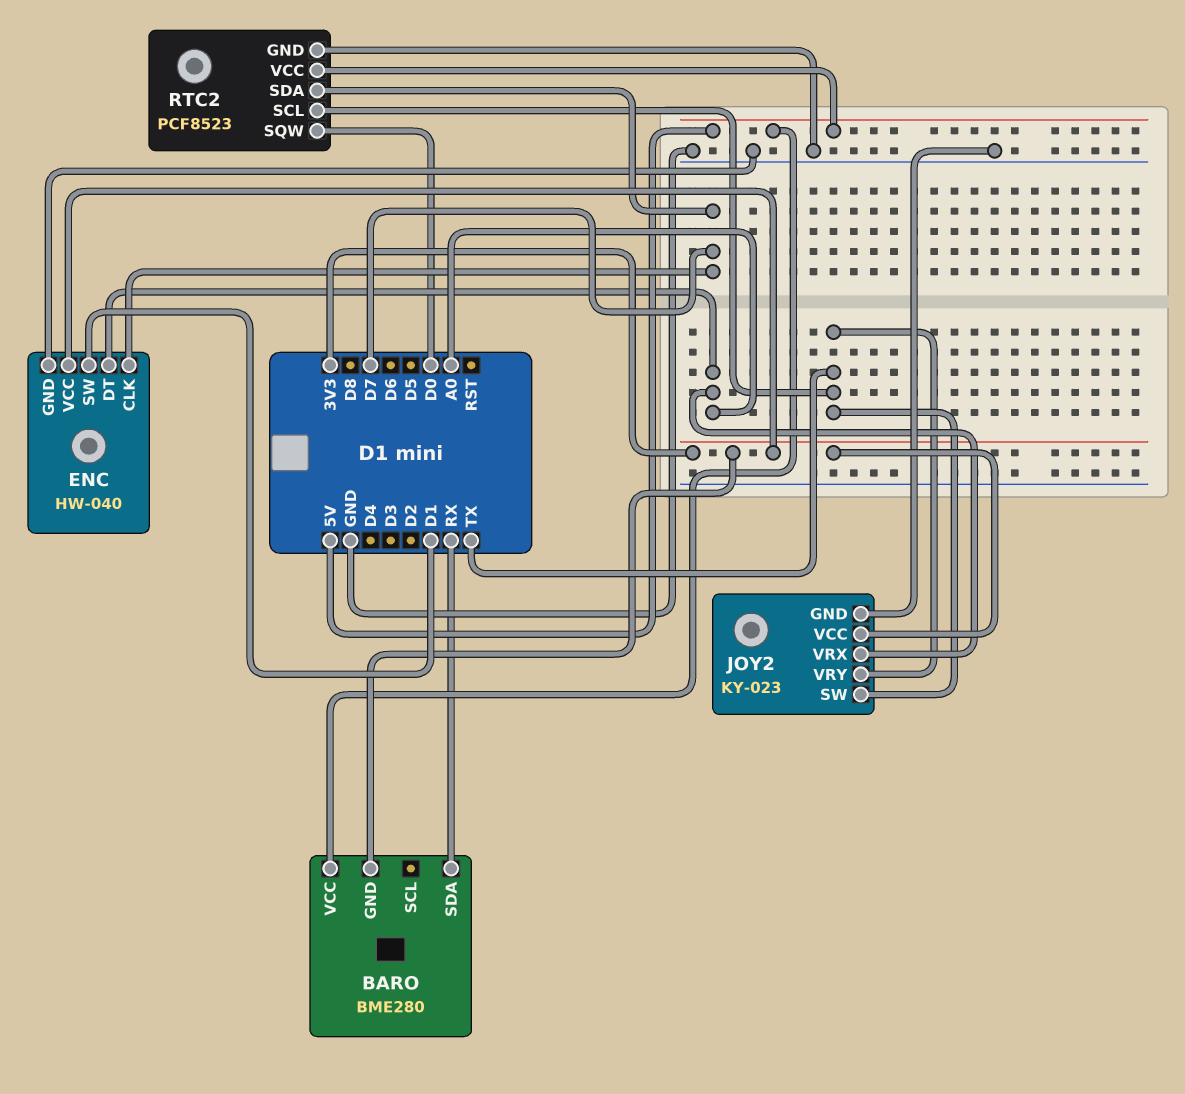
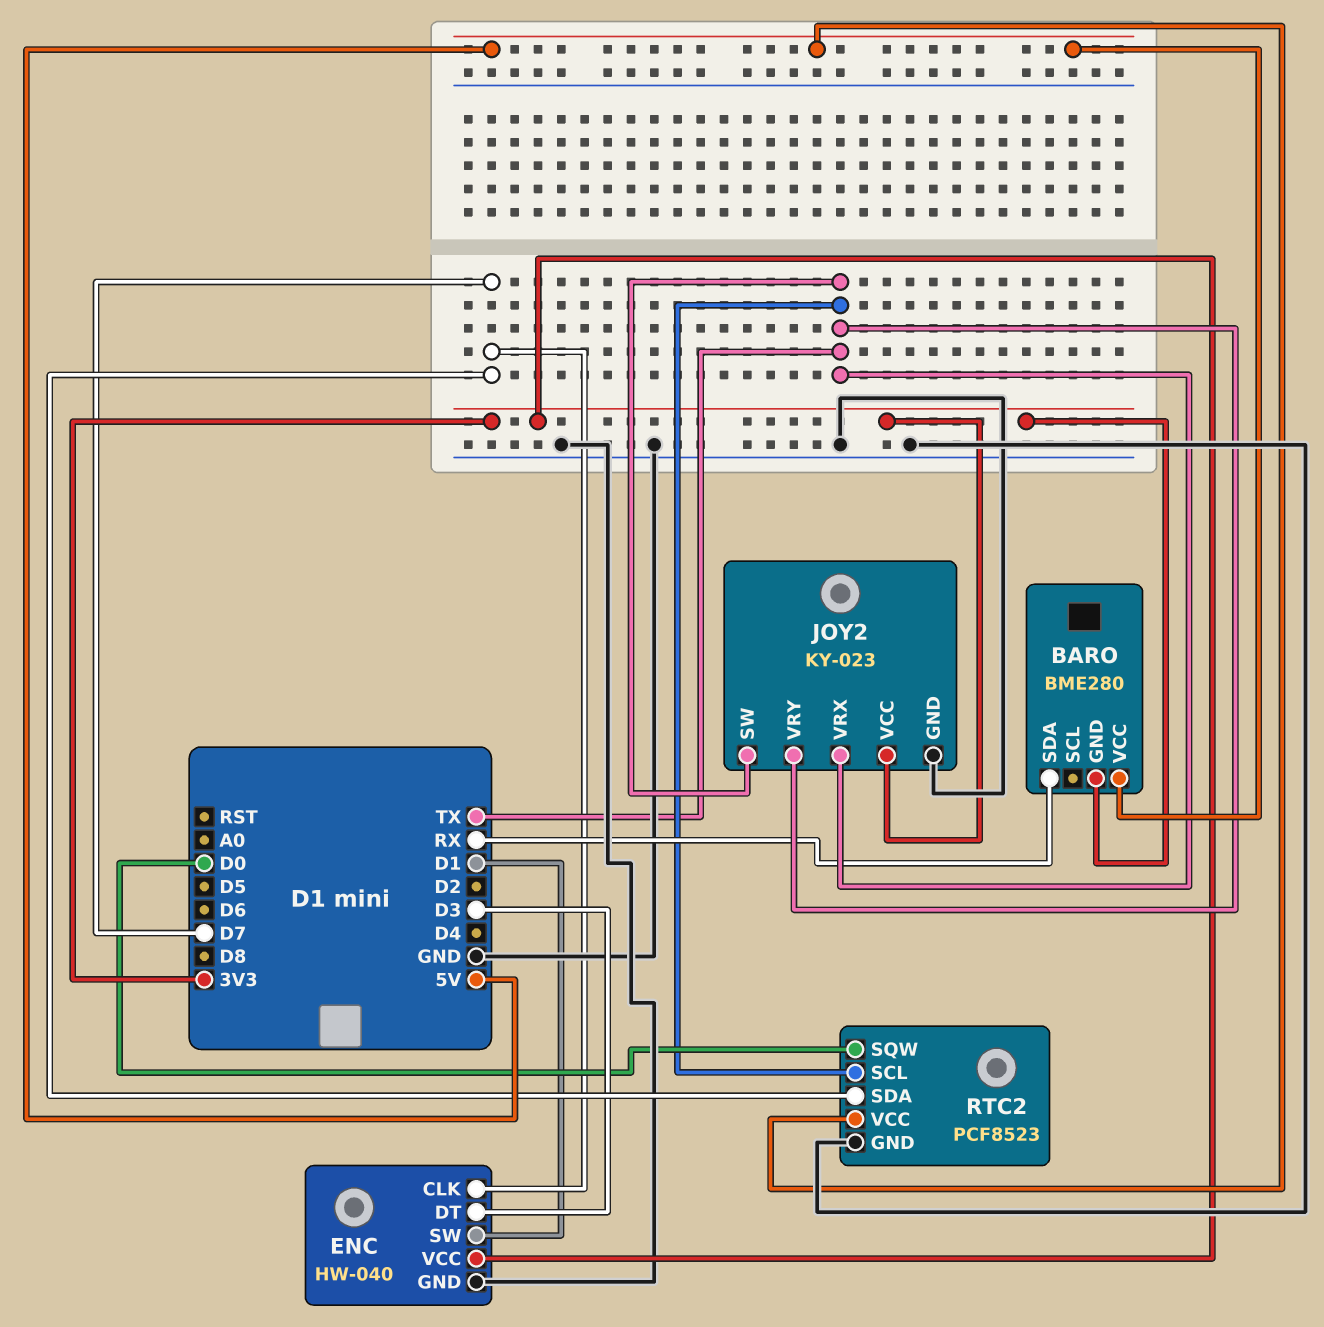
ENC pin DT: A0 -> D3
JOY2 pin VRX: A0 -> TX

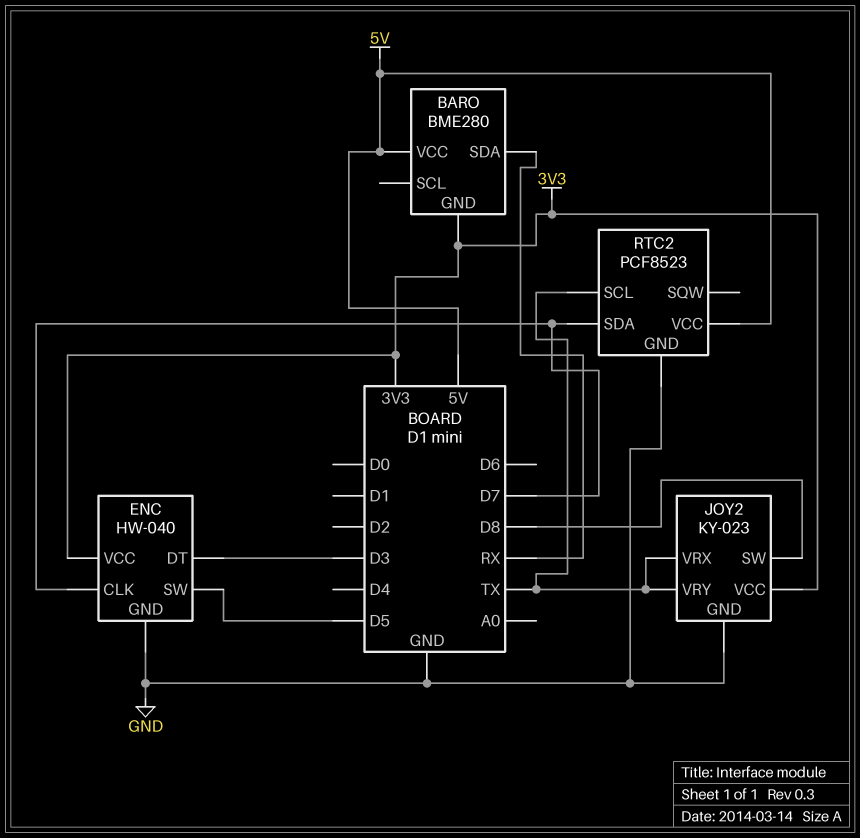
ENC pin SW: D1 -> D5
JOY2 pin SW: TX -> D8
RTC2 pin SQW: D0 -> none

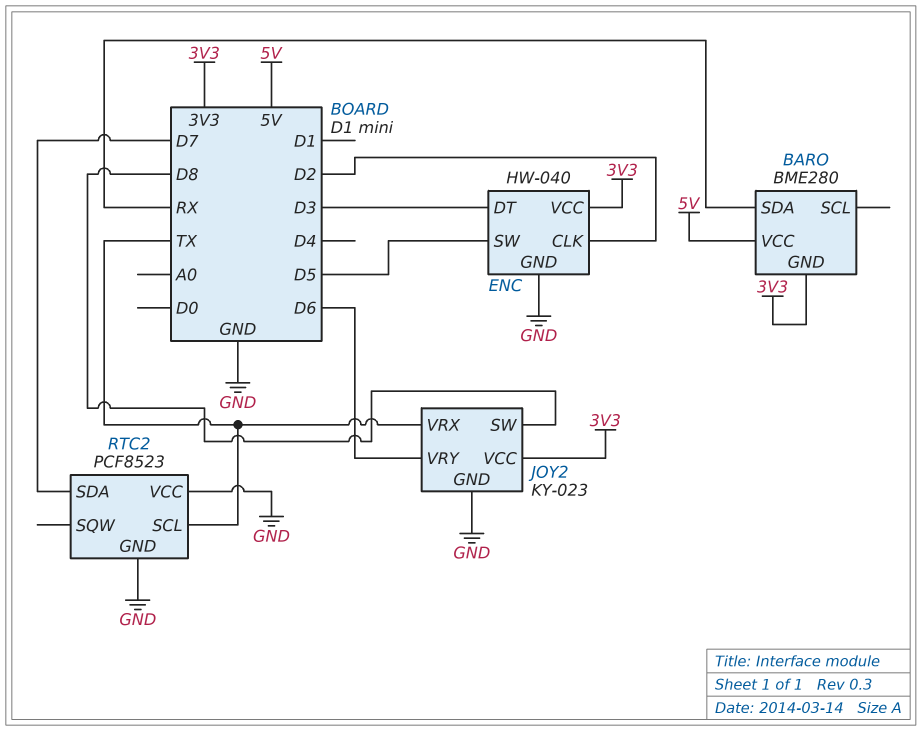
ENC pin CLK: D7 -> D2
JOY2 pin VRY: TX -> D6
RTC2 pin VCC: 5V -> GND

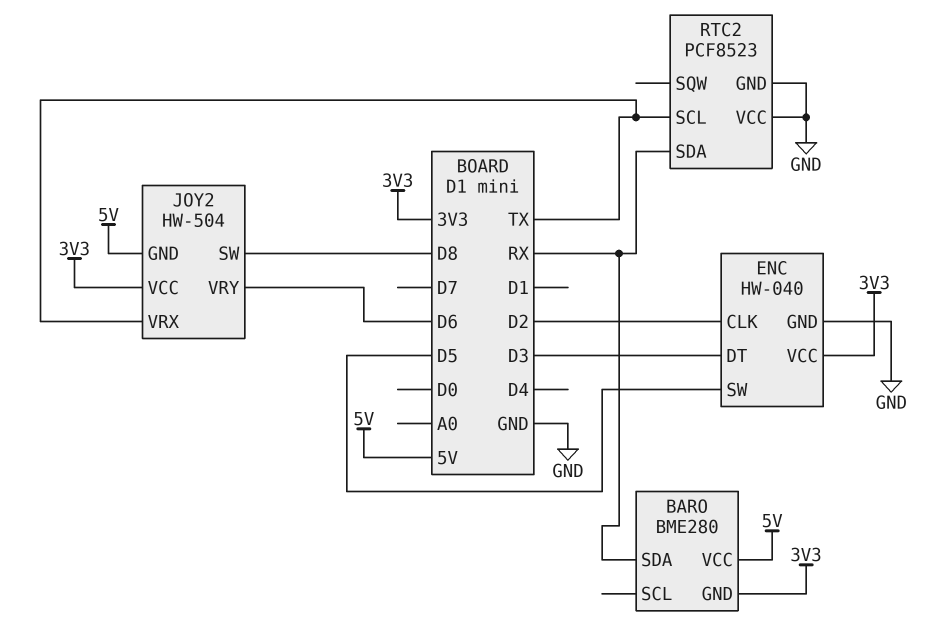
JOY2: KY-023 -> HW-504
JOY2 pin GND: GND -> 5V
RTC2 pin SDA: D7 -> RX

